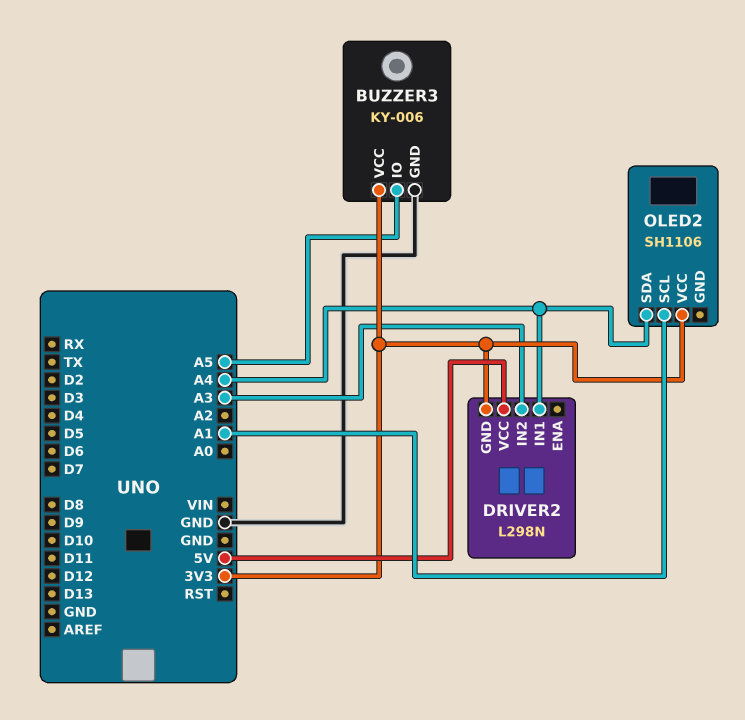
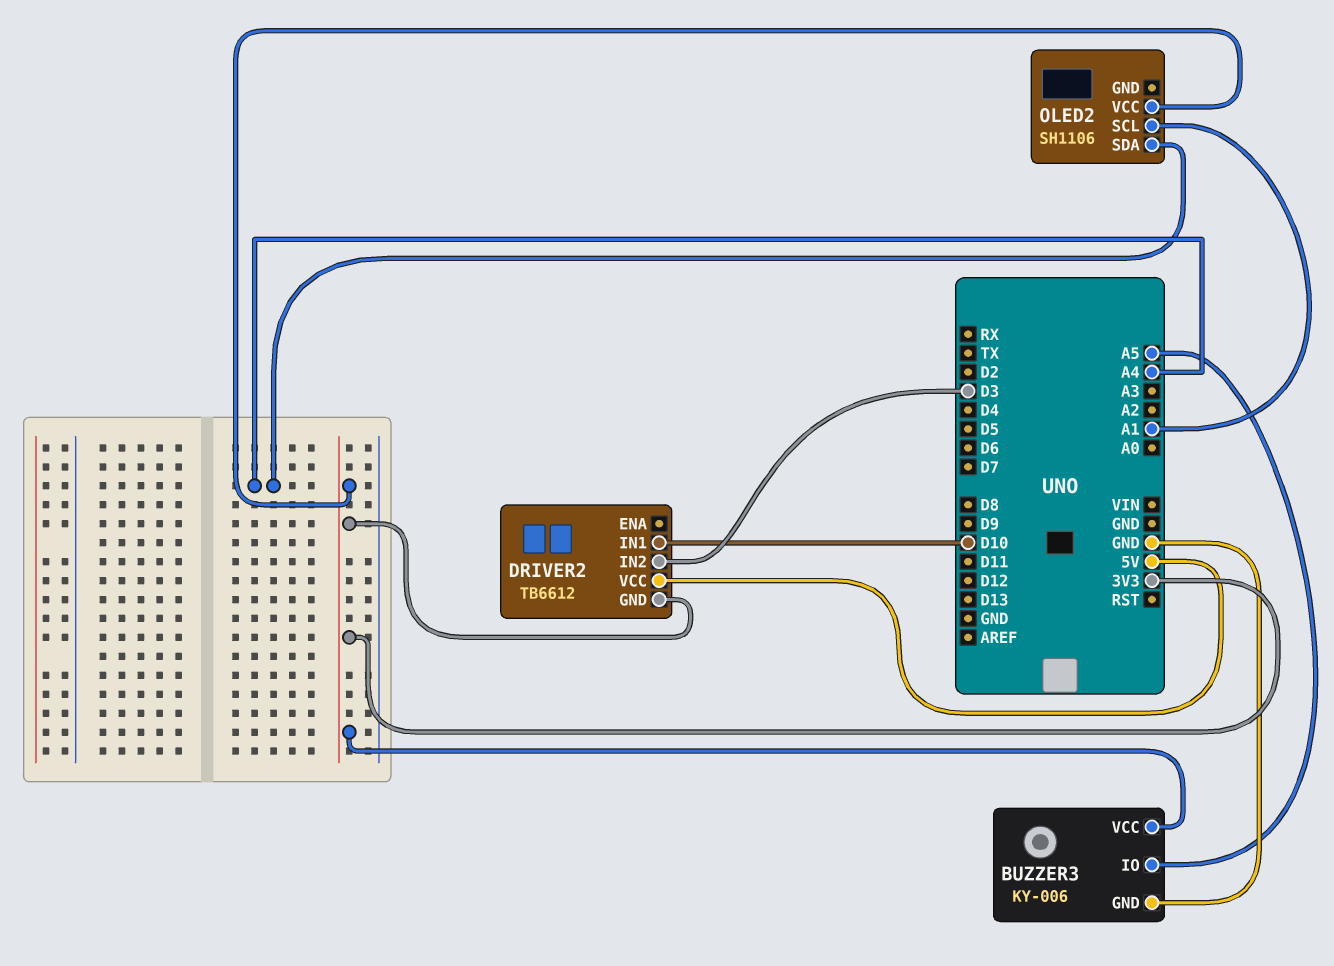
DRIVER2: L298N -> TB6612
DRIVER2 pin IN1: A4 -> D10
DRIVER2 pin IN2: A3 -> D3

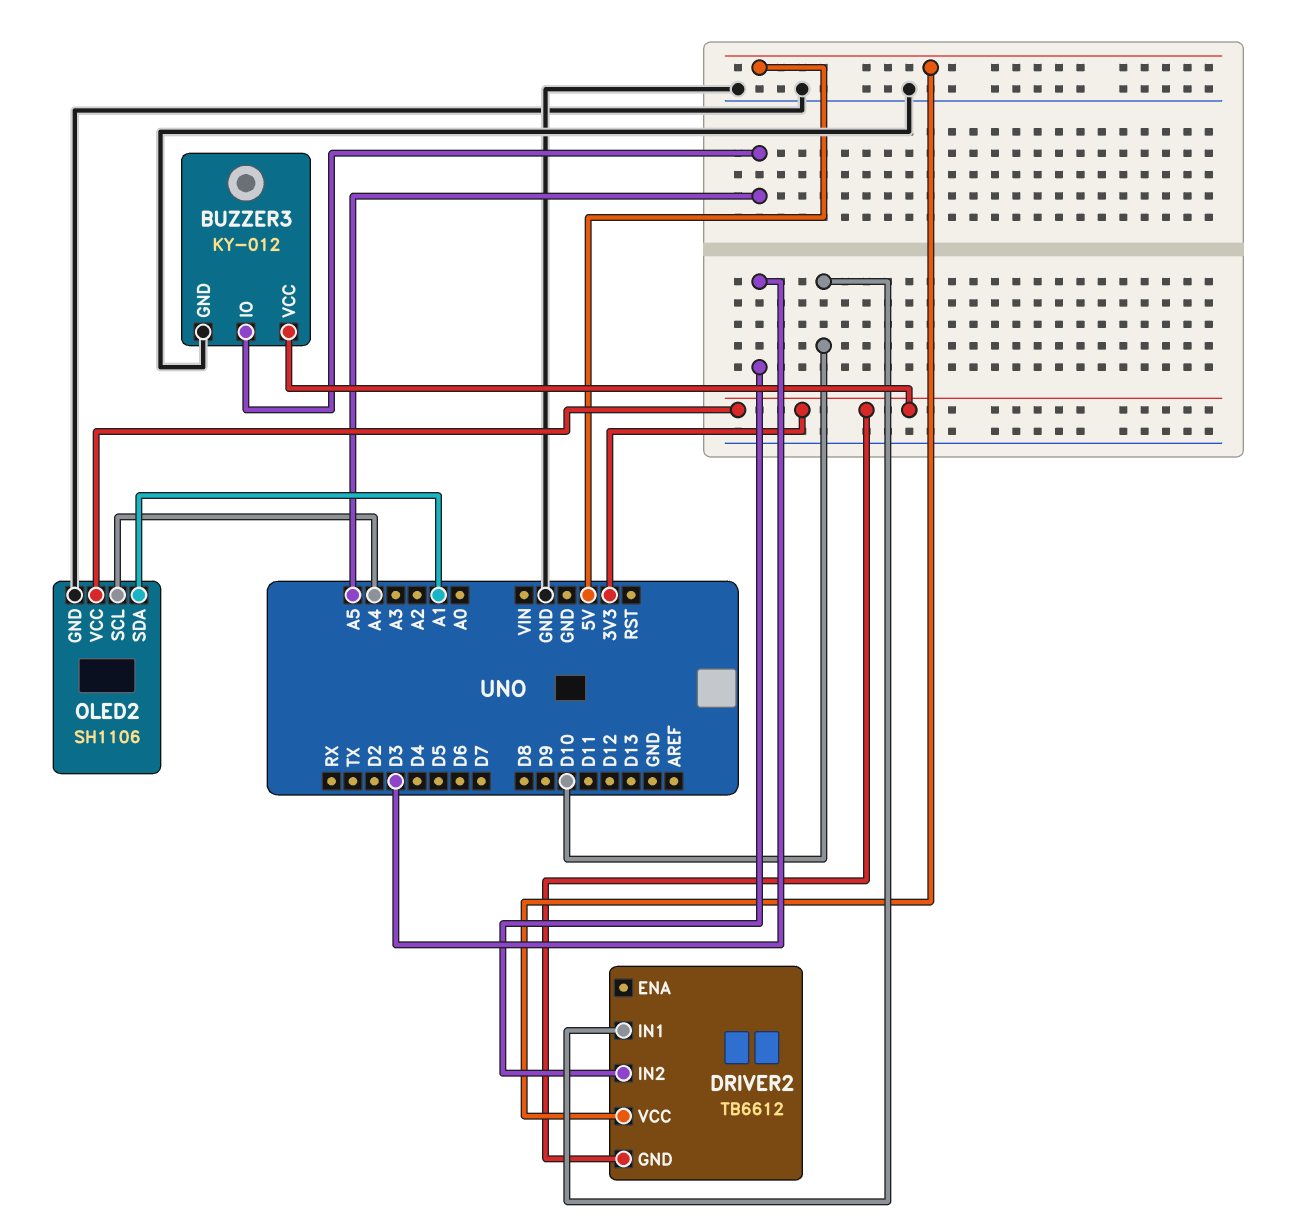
BUZZER3: KY-006 -> KY-012
OLED2 pin GND: none -> GND
OLED2 pin SCL: A1 -> A4
OLED2 pin SDA: A4 -> A1

